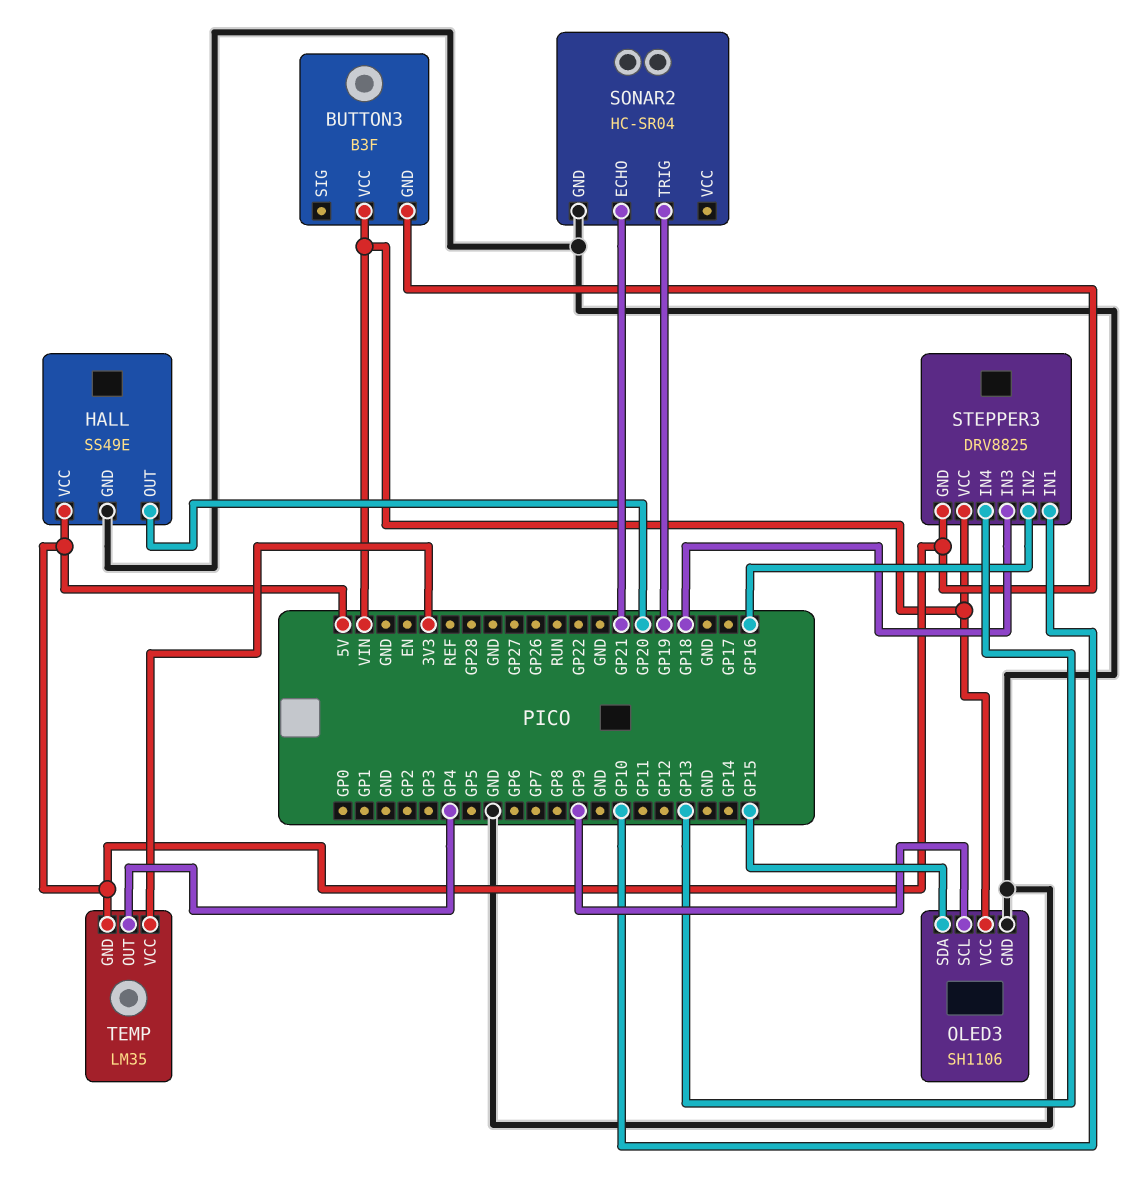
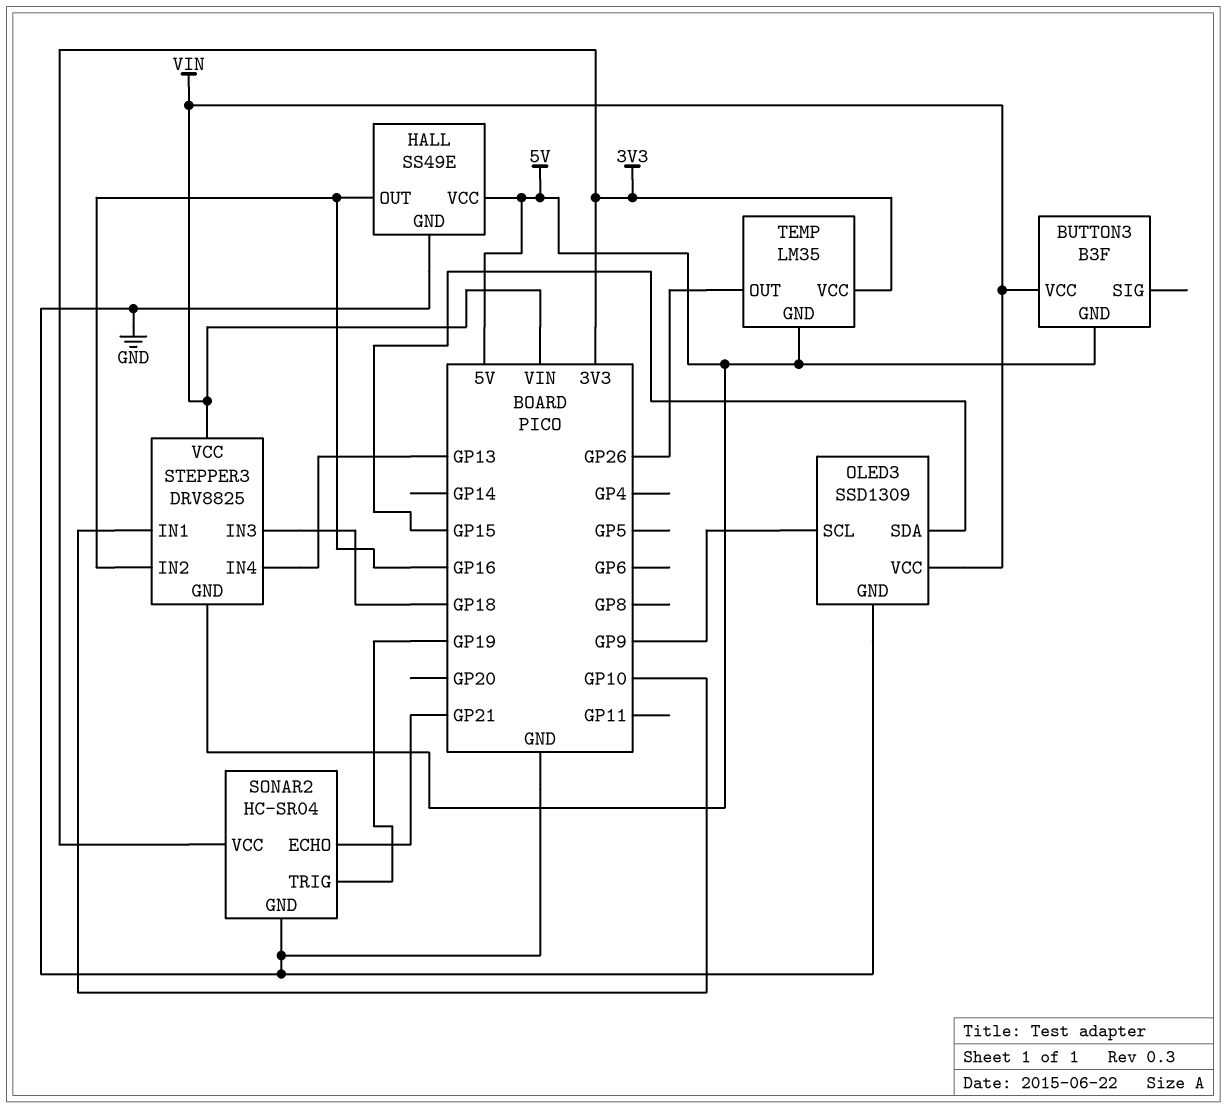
HALL pin OUT: GP20 -> GP16
OLED3: SH1106 -> SSD1309
SONAR2 pin VCC: none -> 3V3
TEMP pin OUT: GP4 -> GP26

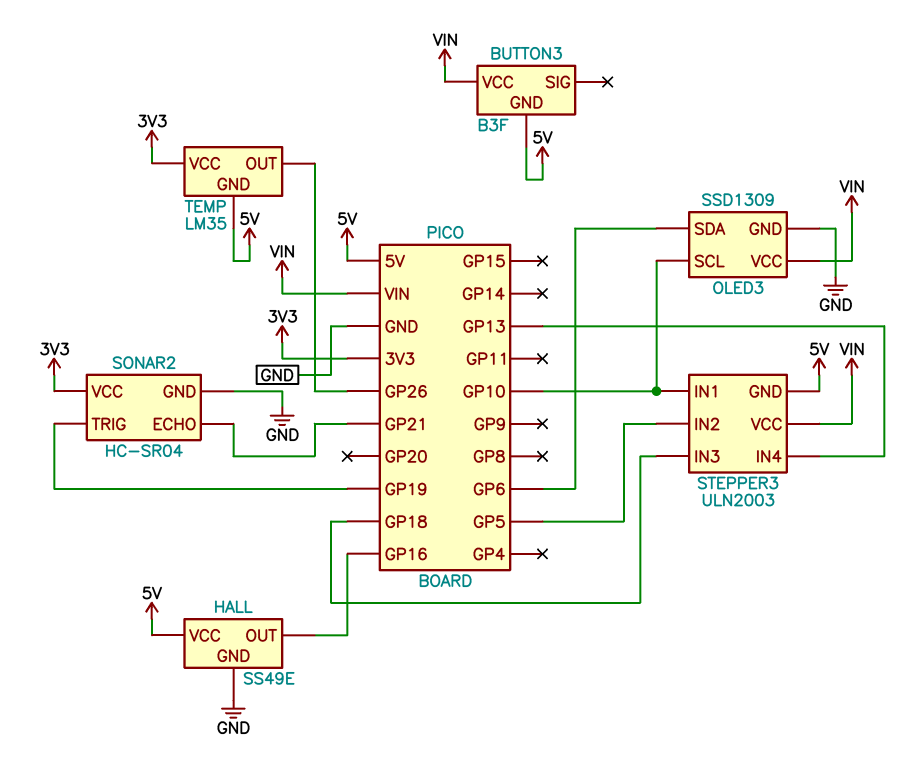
OLED3 pin SCL: GP9 -> GP10
OLED3 pin SDA: GP15 -> GP6
STEPPER3: DRV8825 -> ULN2003
STEPPER3 pin IN2: GP16 -> GP5

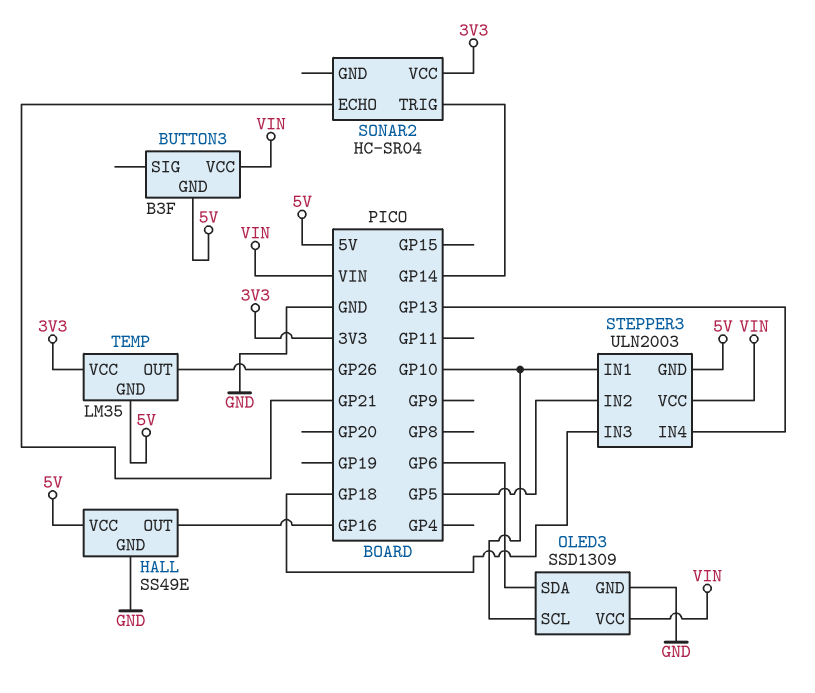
SONAR2 pin GND: GND -> none
SONAR2 pin TRIG: GP19 -> GP14

